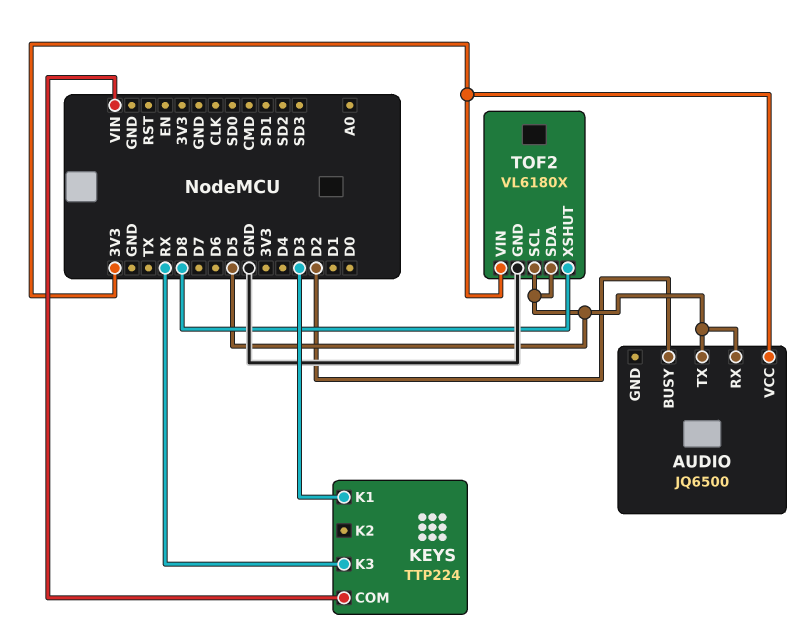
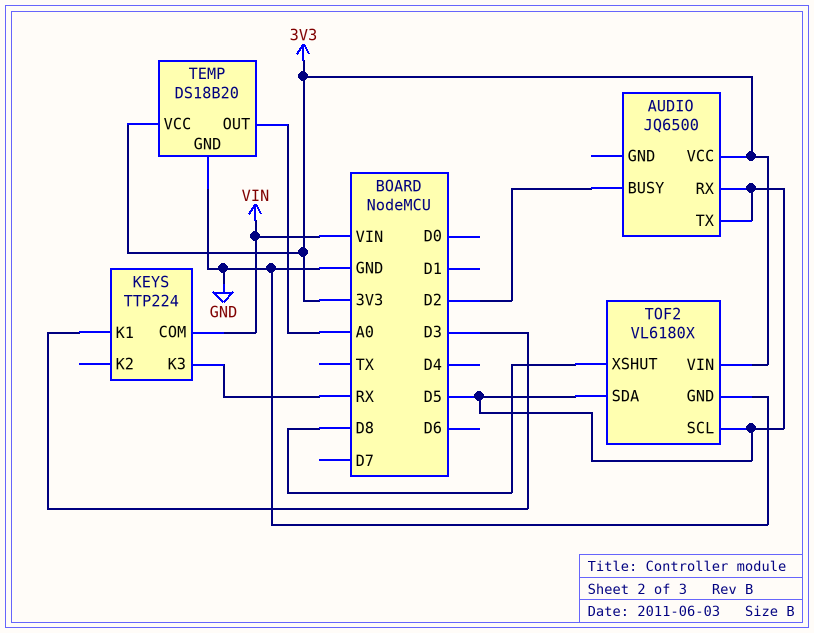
TEMP: none -> DS18B20
TEMP pin GND: none -> GND
TEMP pin OUT: none -> A0
TEMP pin VCC: none -> 3V3

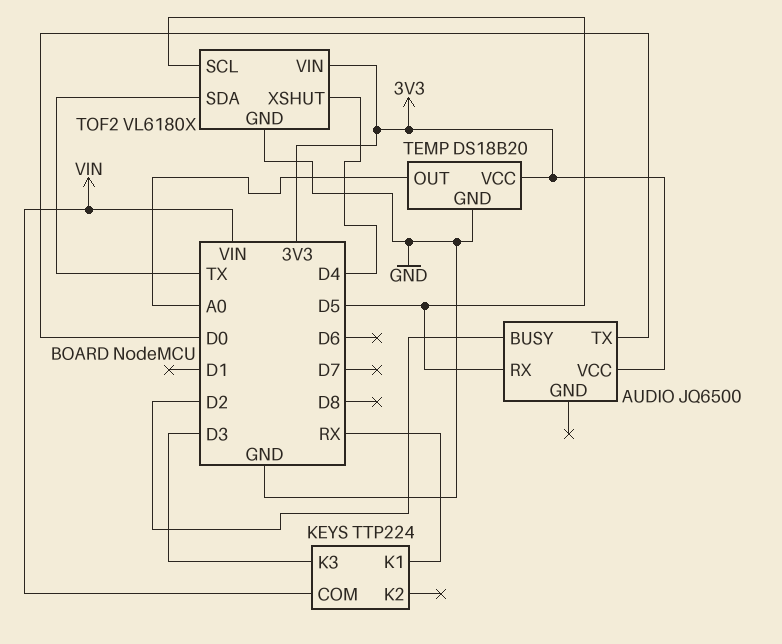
AUDIO pin TX: D5 -> D0
KEYS pin K1: D3 -> RX
KEYS pin K3: RX -> D3
TOF2 pin SDA: D5 -> TX
TOF2 pin XSHUT: D8 -> D4

